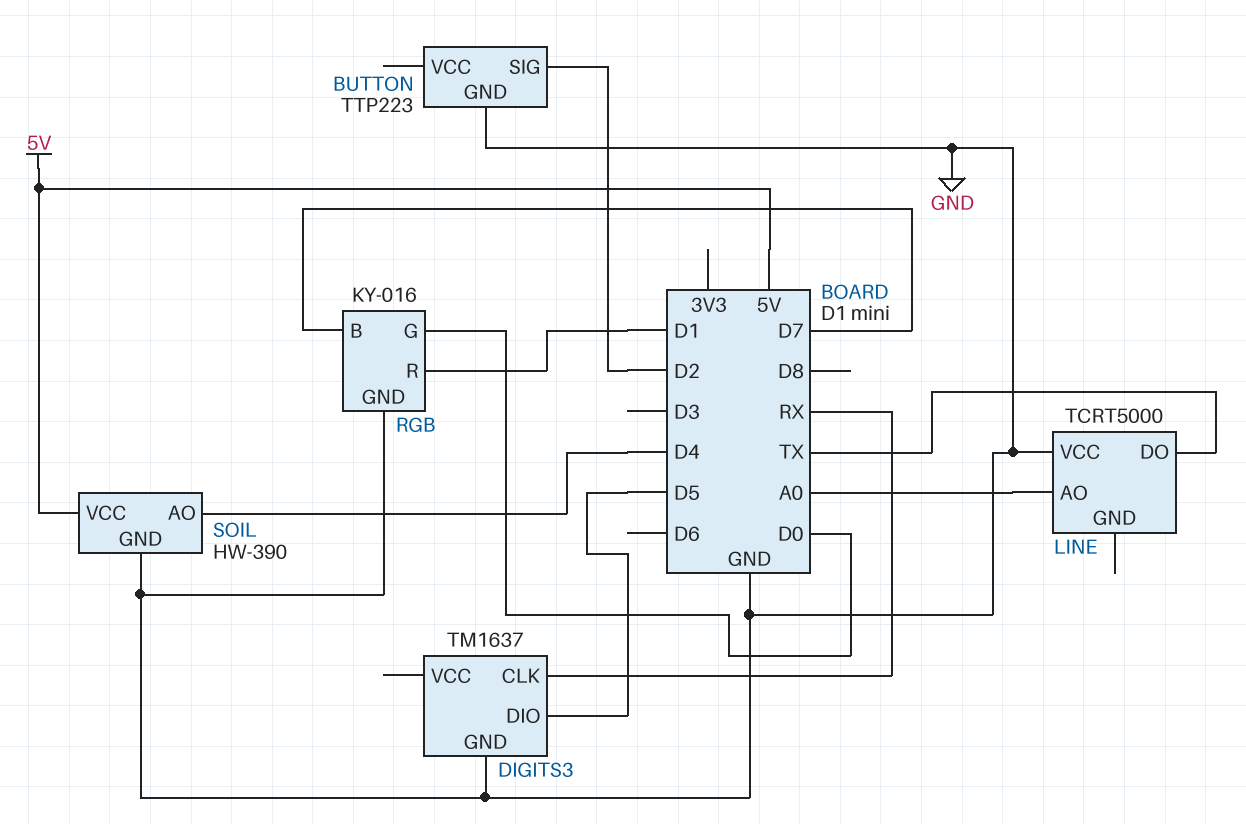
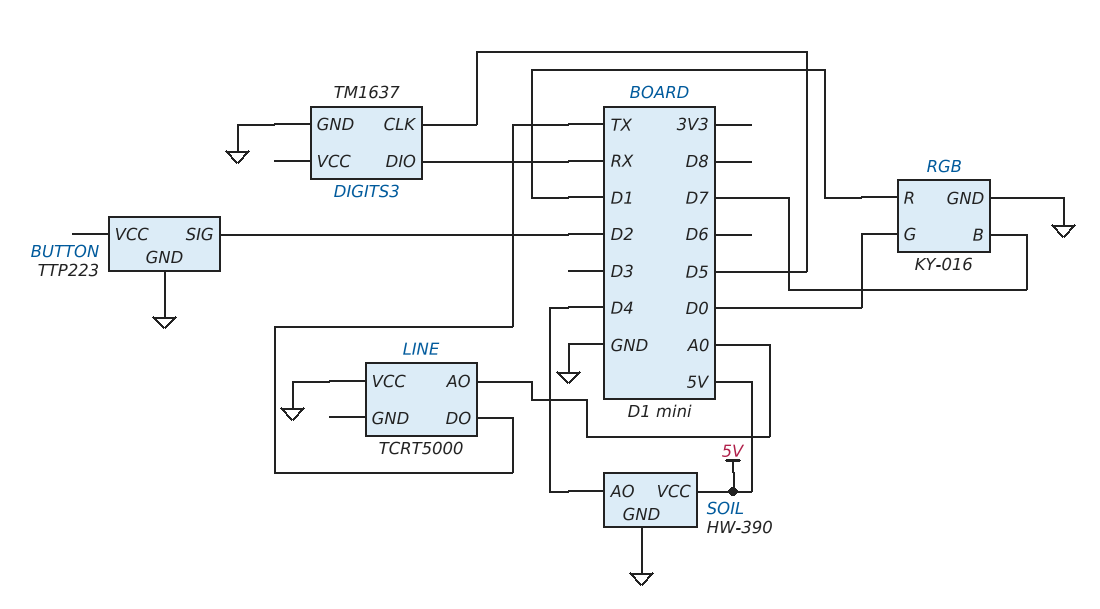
DIGITS3 pin CLK: RX -> D5
DIGITS3 pin DIO: D5 -> RX

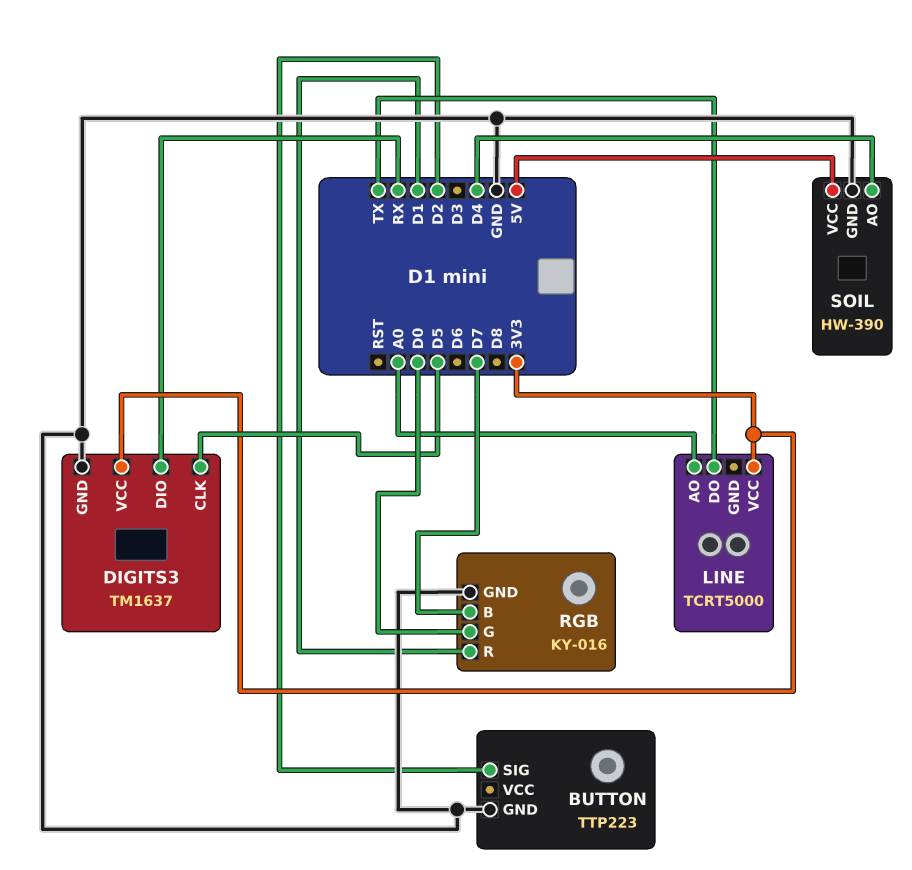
DIGITS3 pin VCC: none -> 3V3
LINE pin VCC: GND -> 3V3

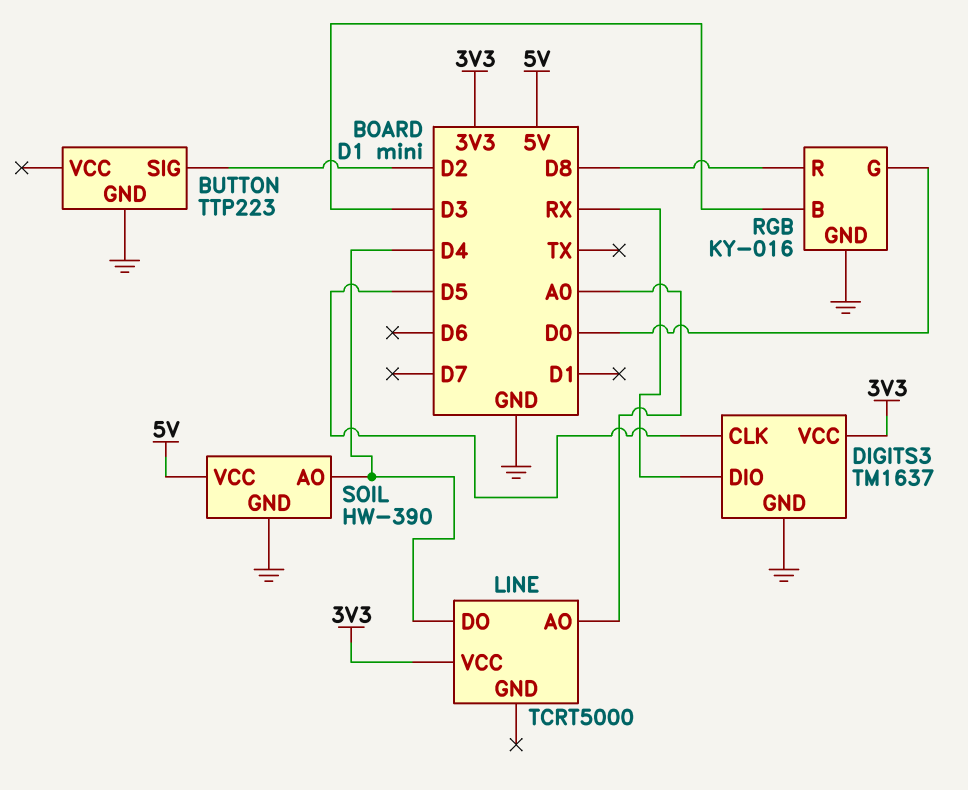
LINE pin DO: TX -> D4
RGB pin B: D7 -> D3
RGB pin R: D1 -> D8

